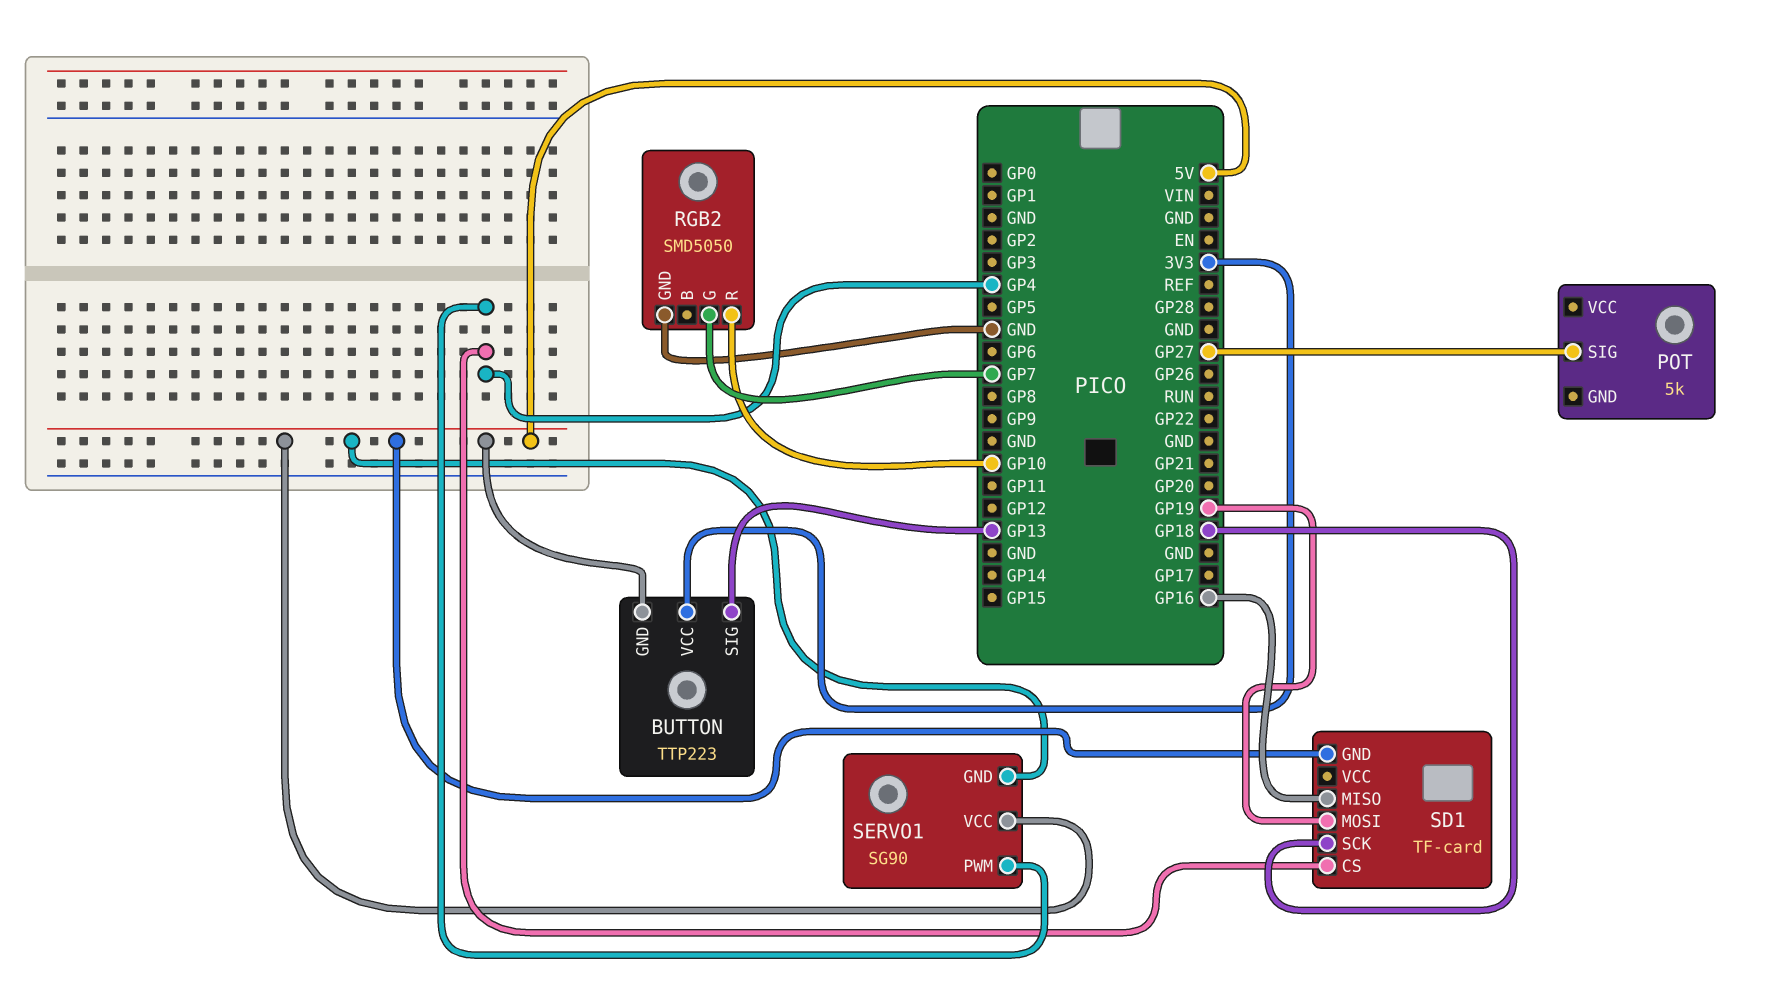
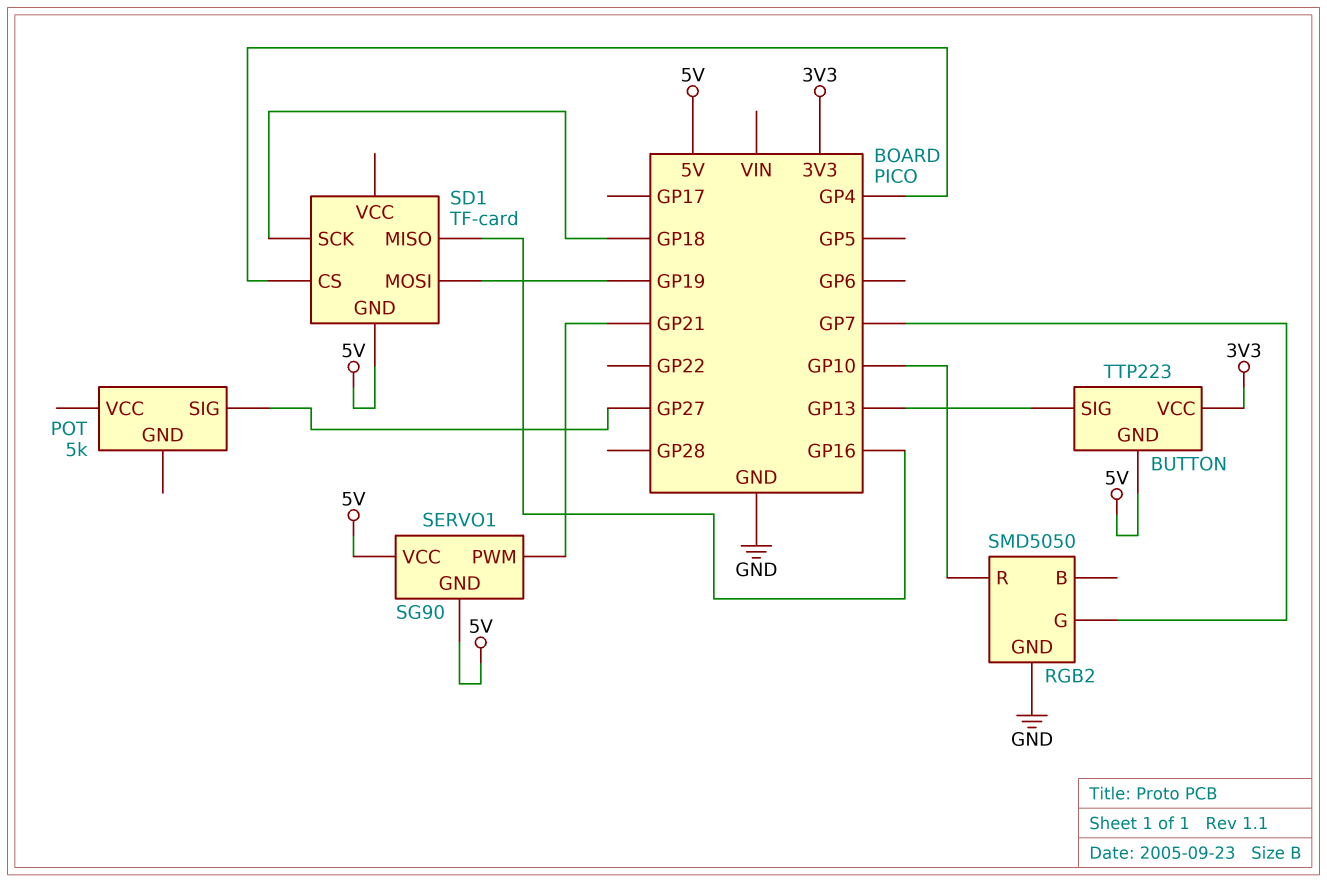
SERVO1 pin PWM: GP4 -> GP21

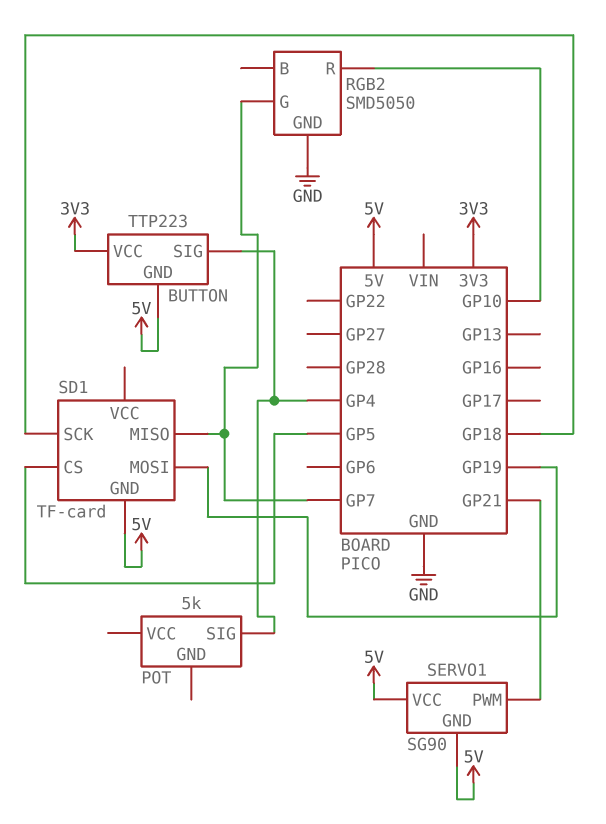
BUTTON pin SIG: GP13 -> GP4
POT pin SIG: GP27 -> GP4
SD1 pin CS: GP4 -> GP5
SD1 pin MISO: GP16 -> GP7

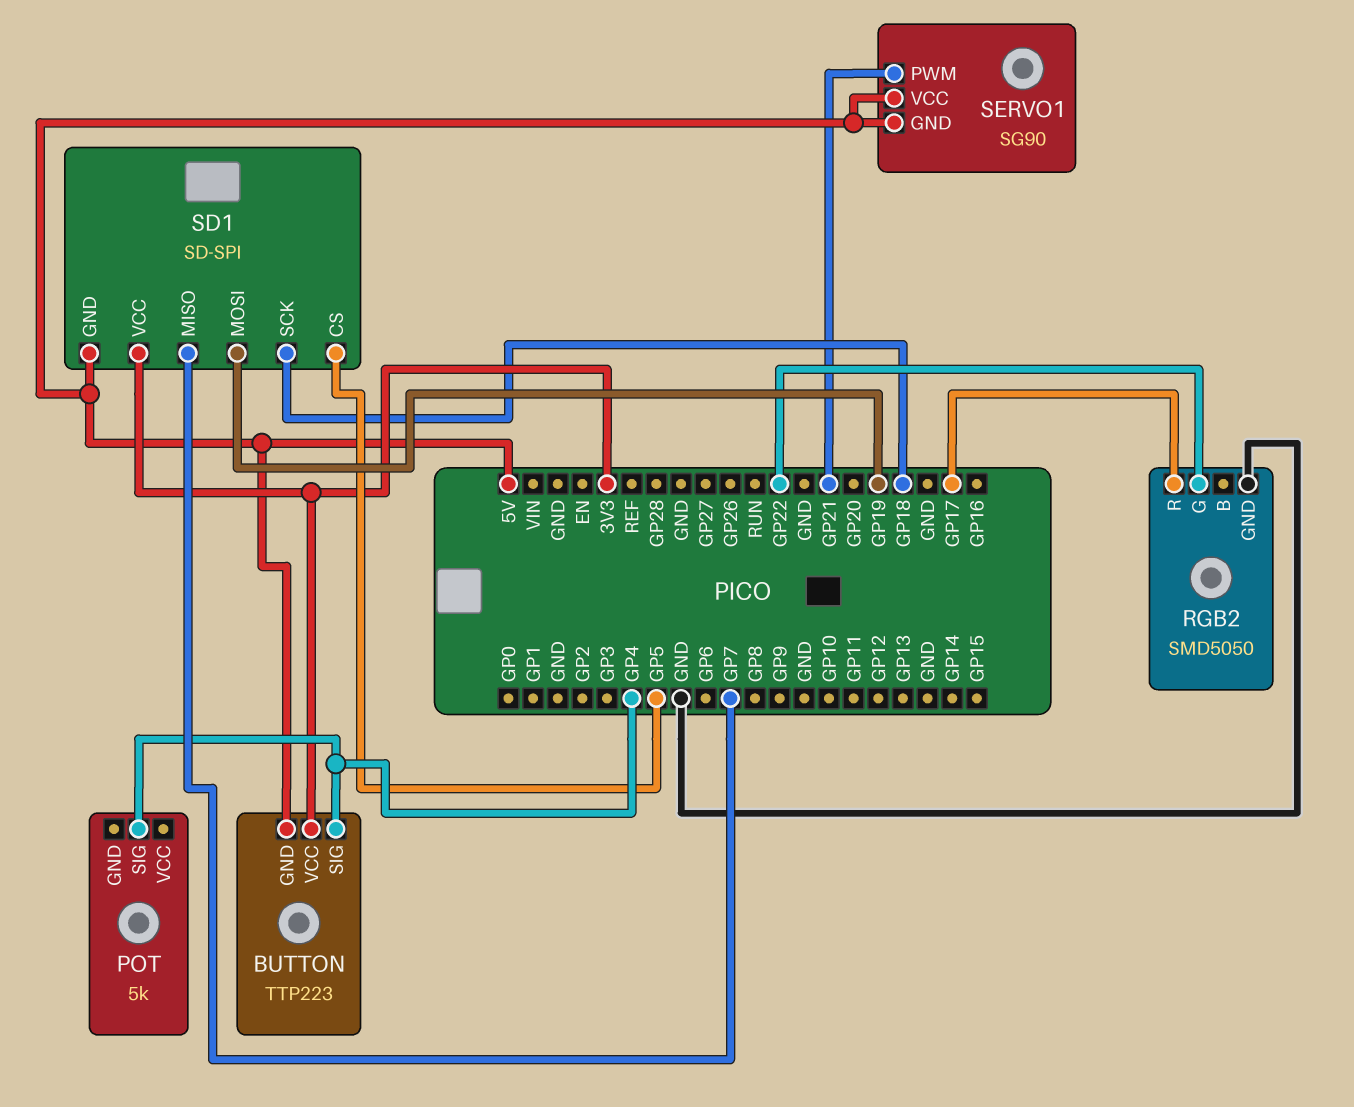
RGB2 pin G: GP7 -> GP22
RGB2 pin R: GP10 -> GP17
SD1: TF-card -> SD-SPI
SD1 pin VCC: none -> 3V3

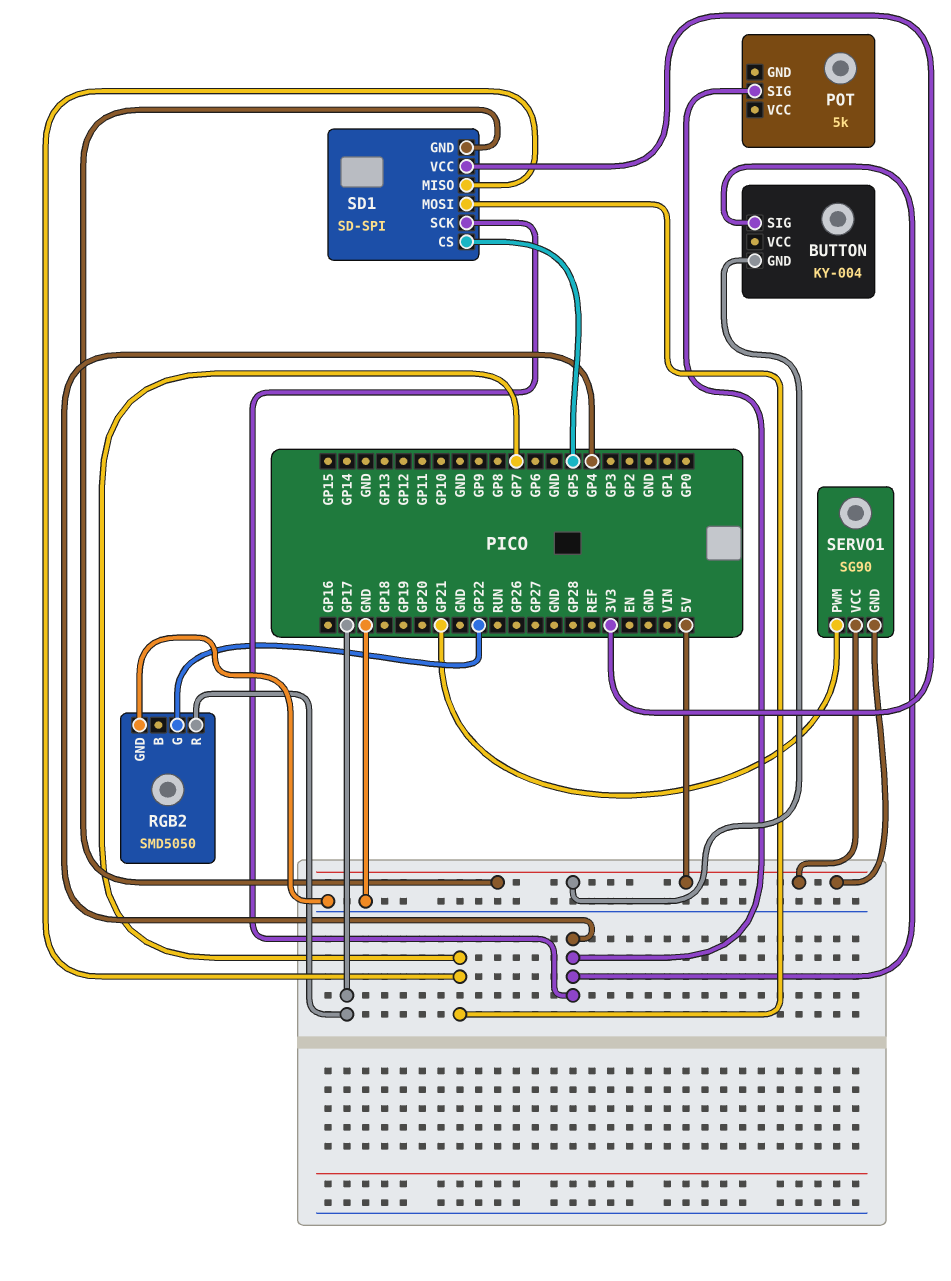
BUTTON: TTP223 -> KY-004
BUTTON pin VCC: 3V3 -> none
SD1 pin MOSI: GP19 -> GP7
SD1 pin SCK: GP18 -> GP4

